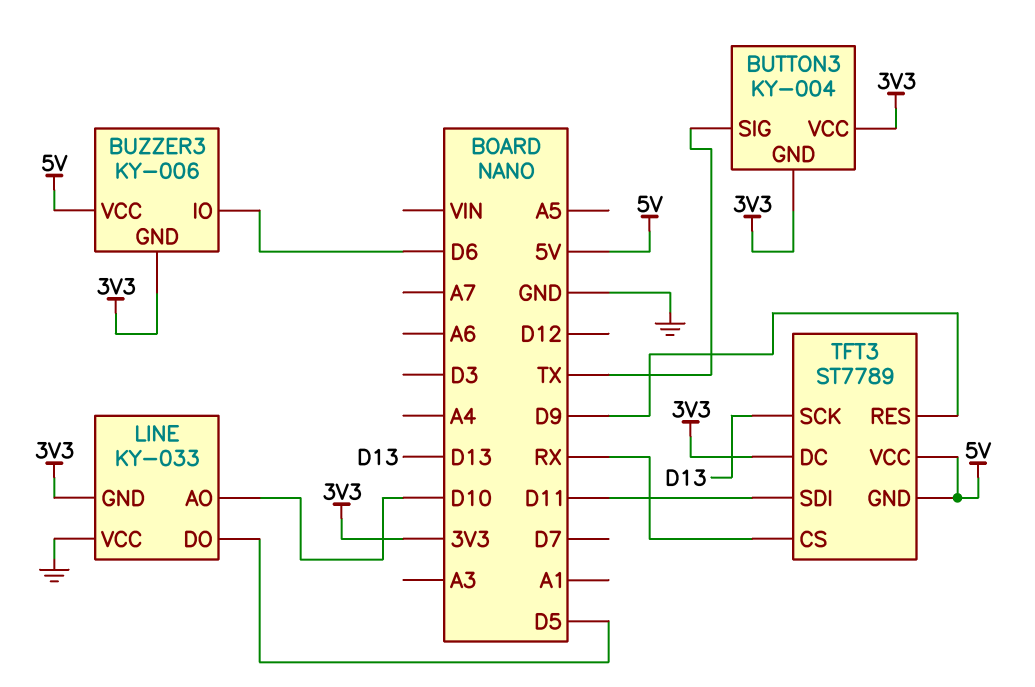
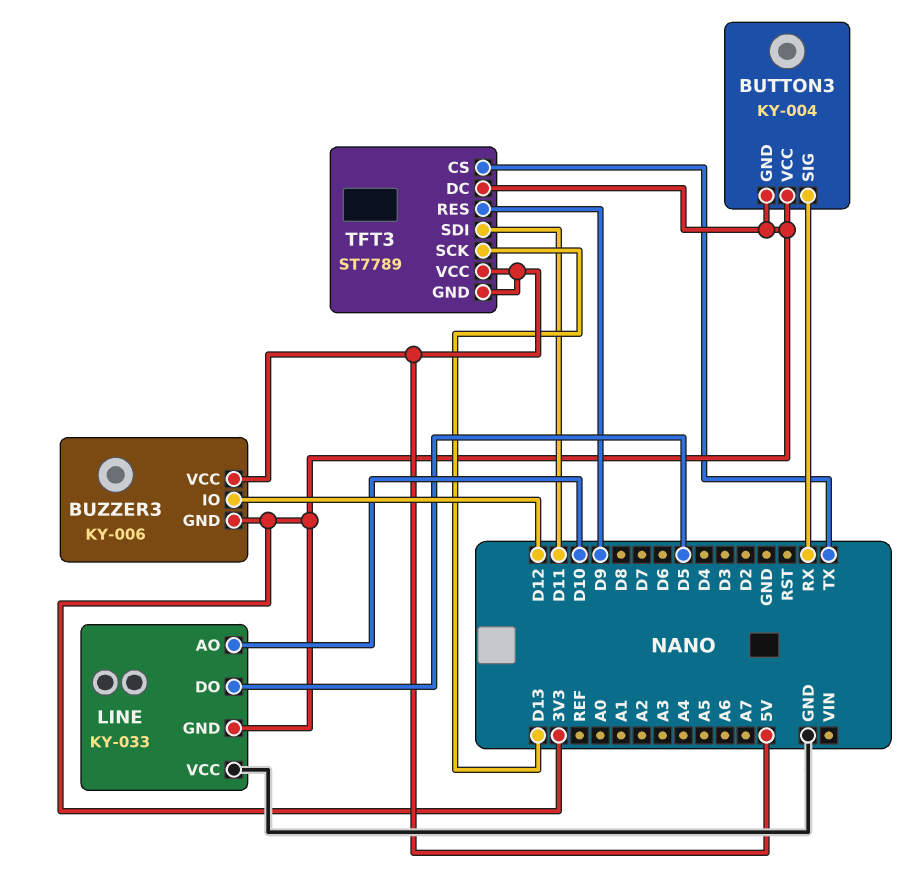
BUTTON3 pin SIG: TX -> RX
BUZZER3 pin IO: D6 -> D12
TFT3 pin CS: RX -> TX

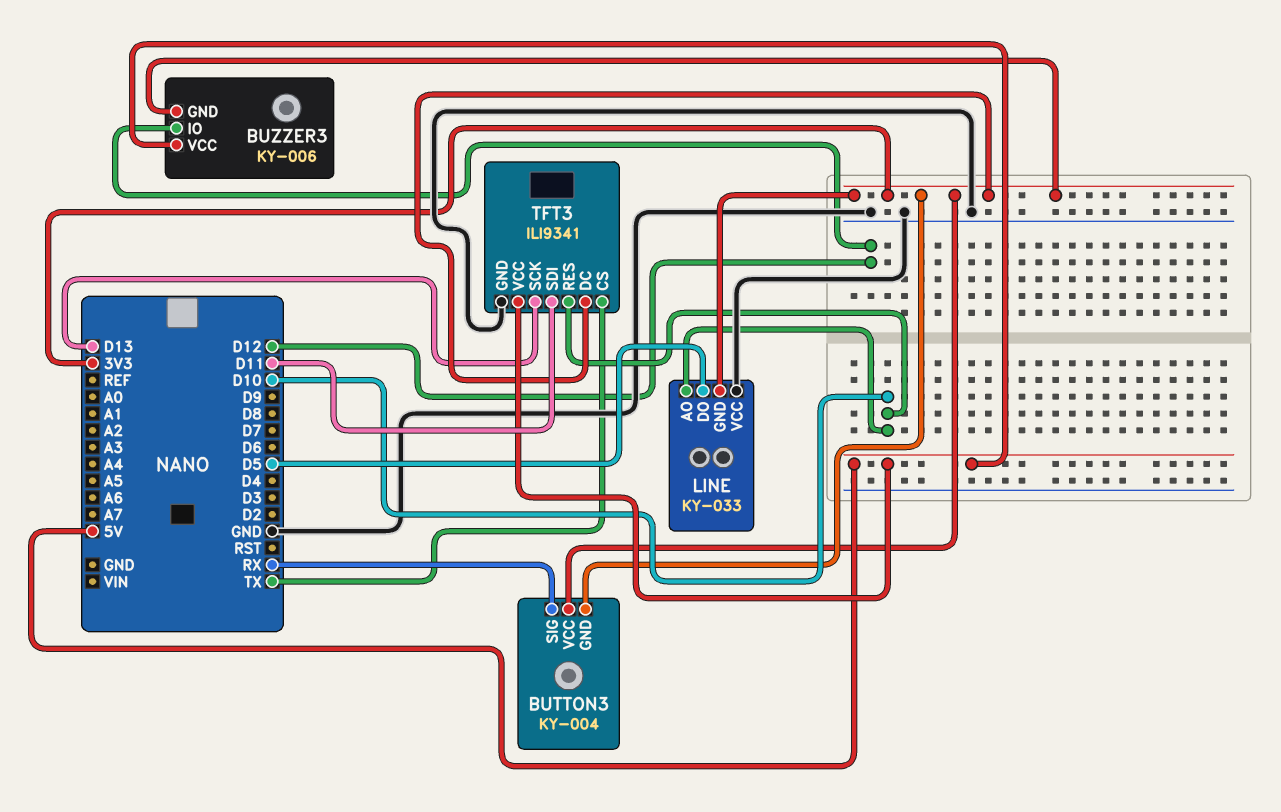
TFT3: ST7789 -> ILI9341
TFT3 pin GND: 5V -> GND
TFT3 pin RES: D9 -> D10

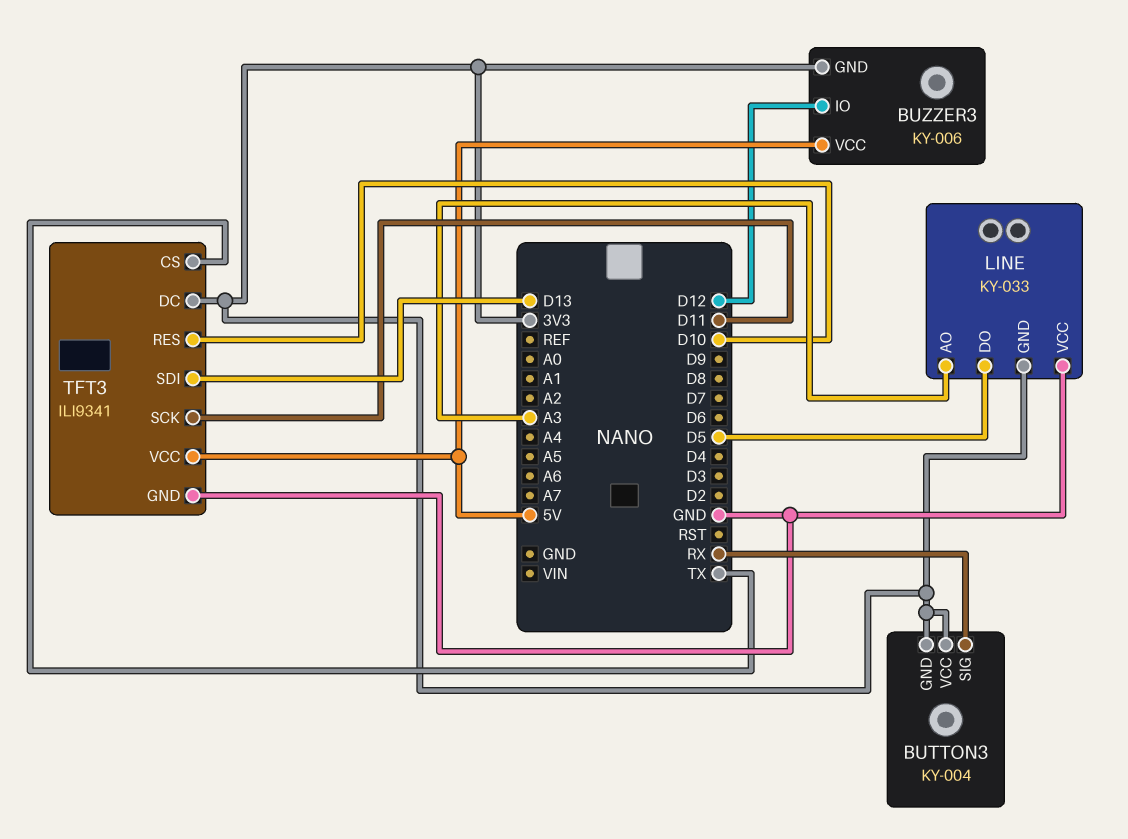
LINE pin AO: D10 -> A3
TFT3 pin SCK: D13 -> D11
TFT3 pin SDI: D11 -> D13

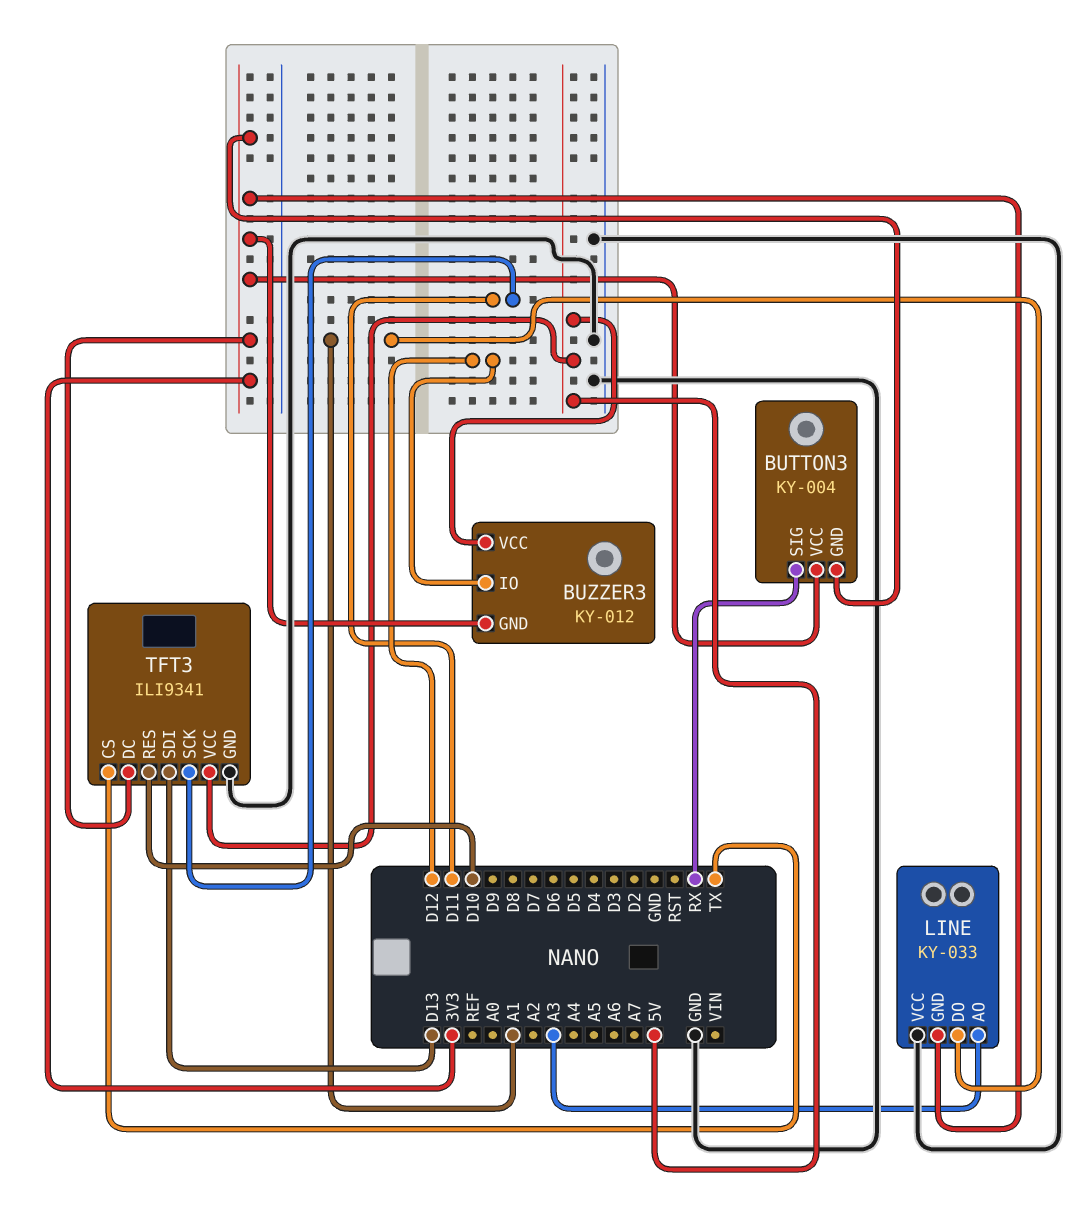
BUZZER3: KY-006 -> KY-012
LINE pin DO: D5 -> A1

